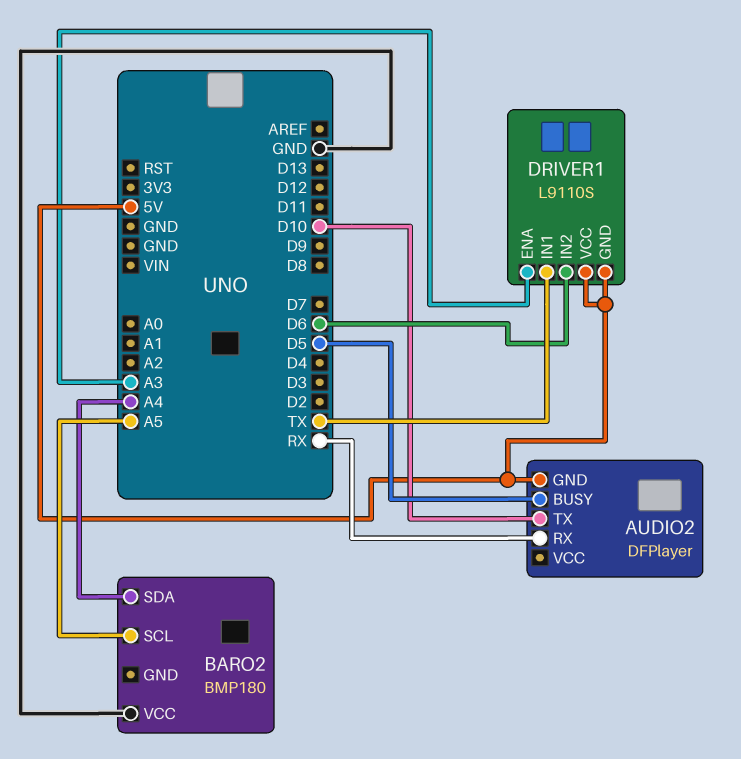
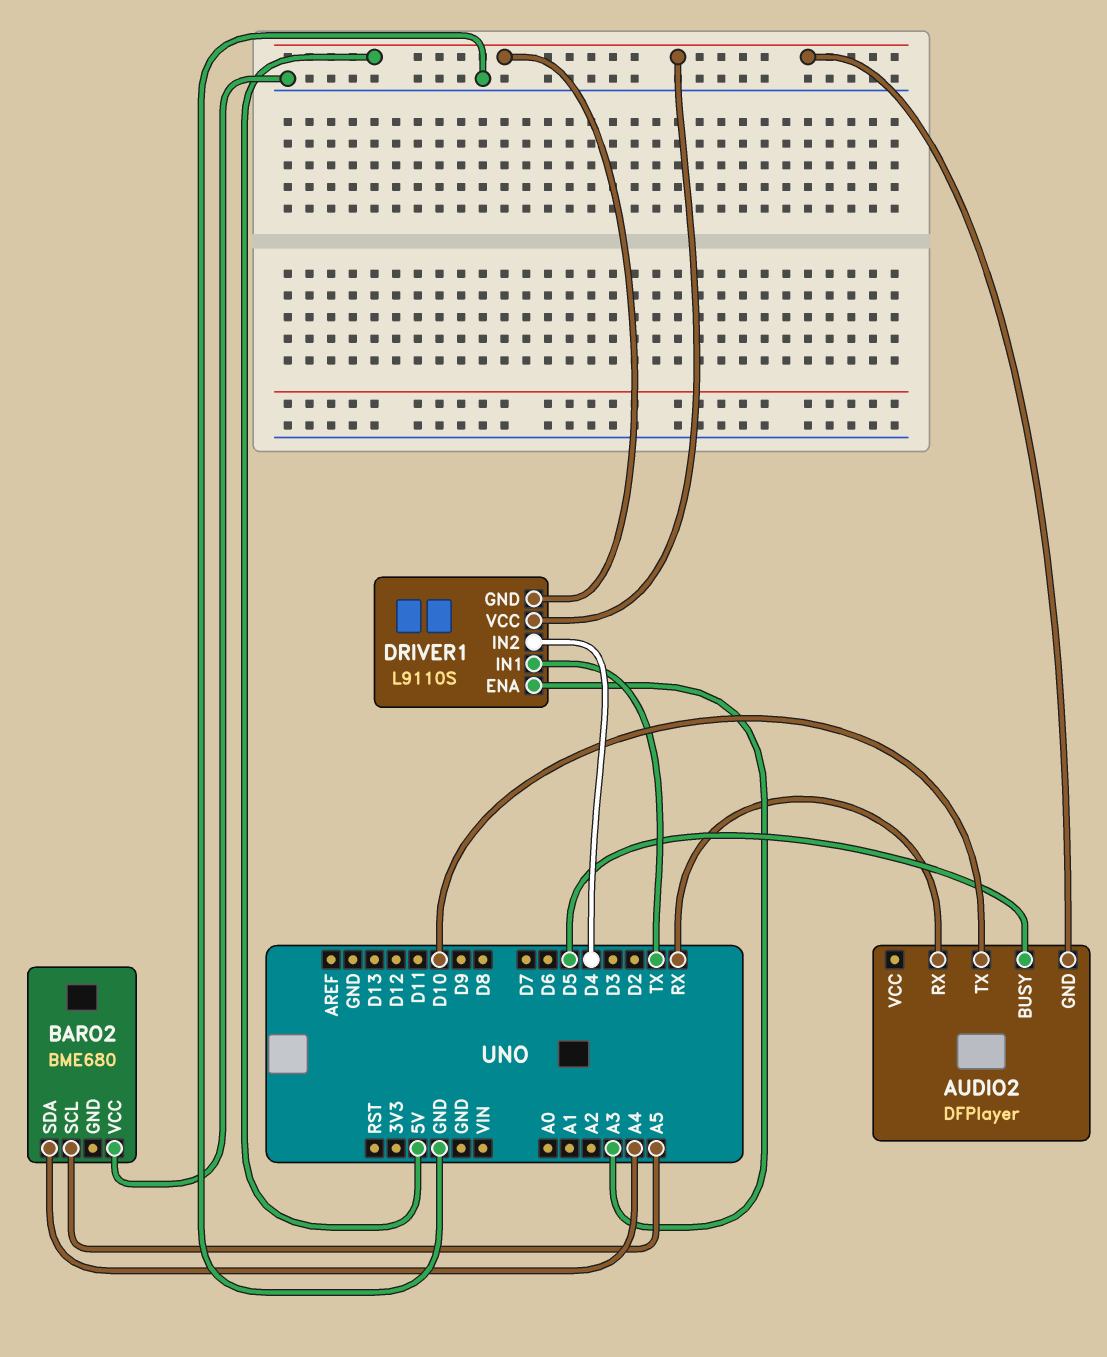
BARO2: BMP180 -> BME680
DRIVER1 pin IN2: D6 -> D4

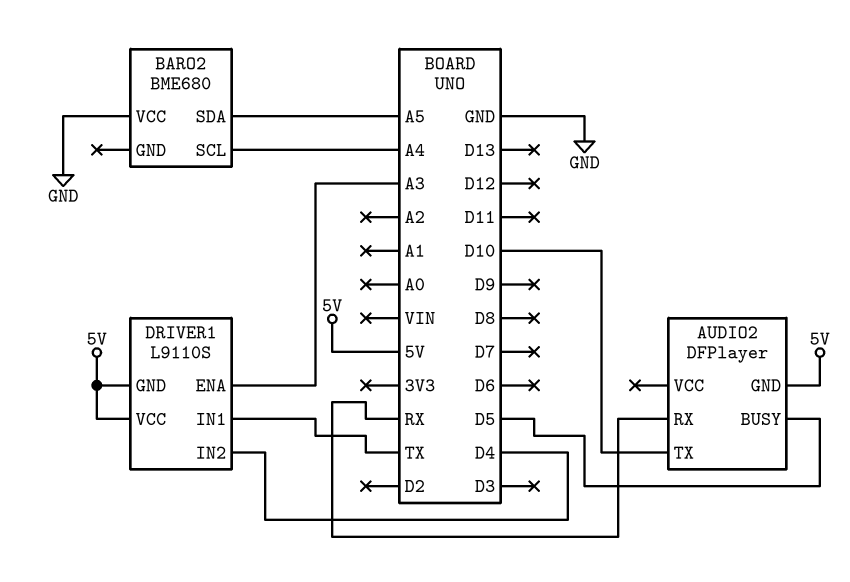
BARO2 pin SCL: A5 -> A4
BARO2 pin SDA: A4 -> A5

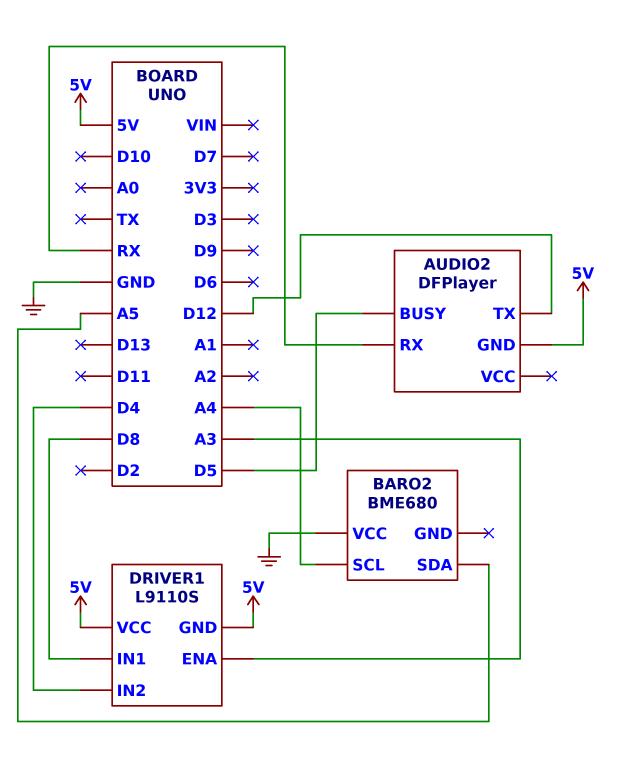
AUDIO2 pin TX: D10 -> D12
DRIVER1 pin IN1: TX -> D8

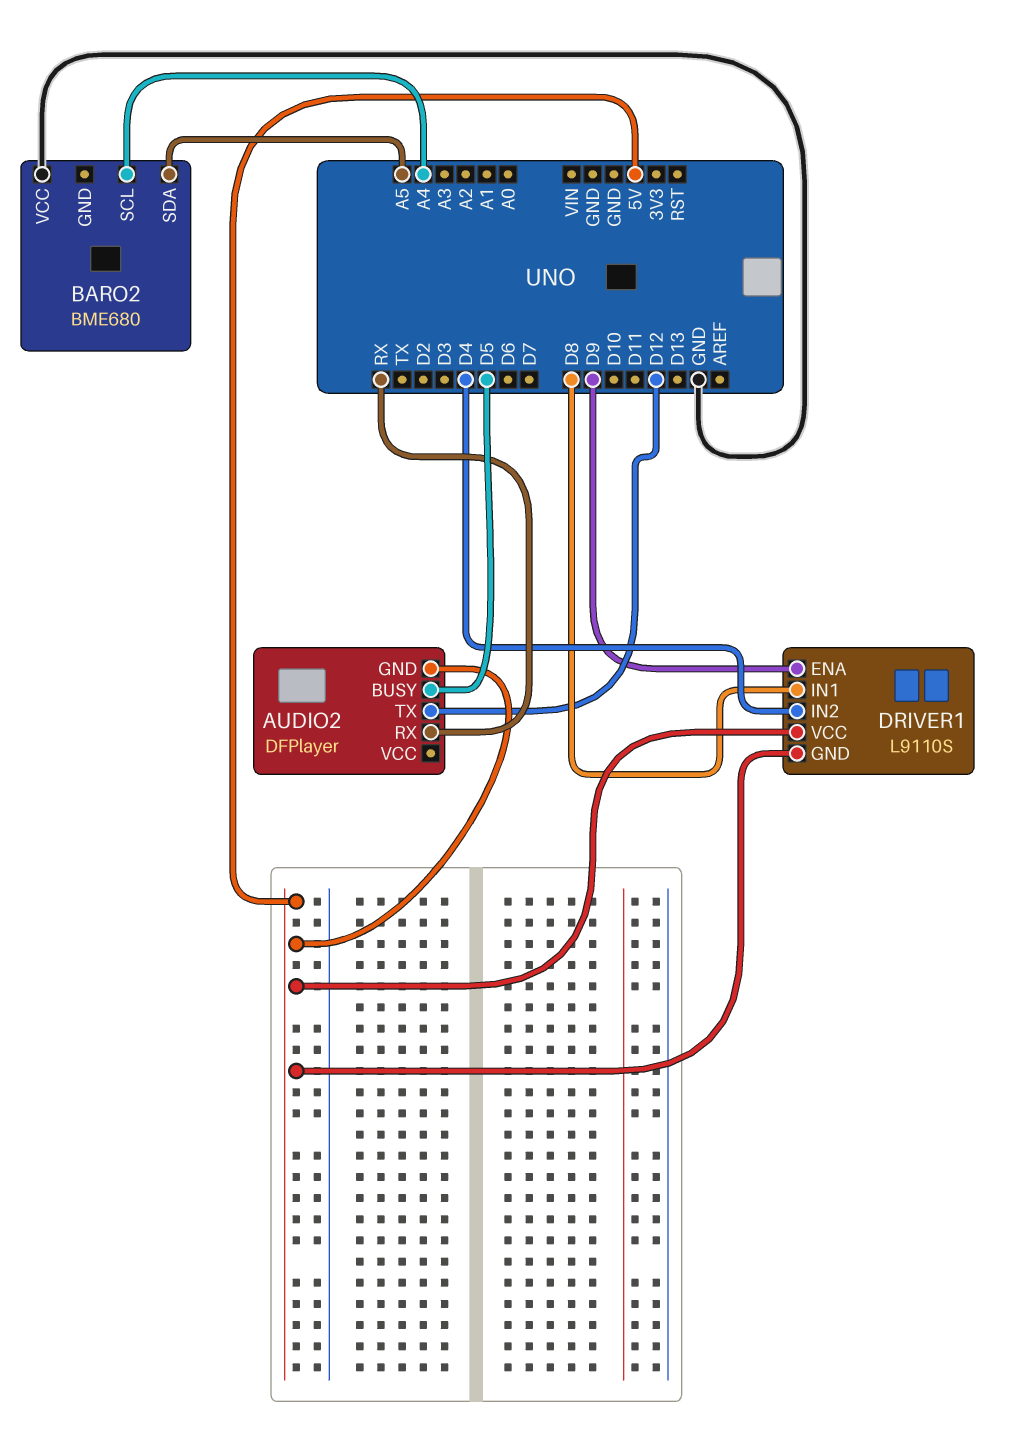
DRIVER1 pin ENA: A3 -> D9

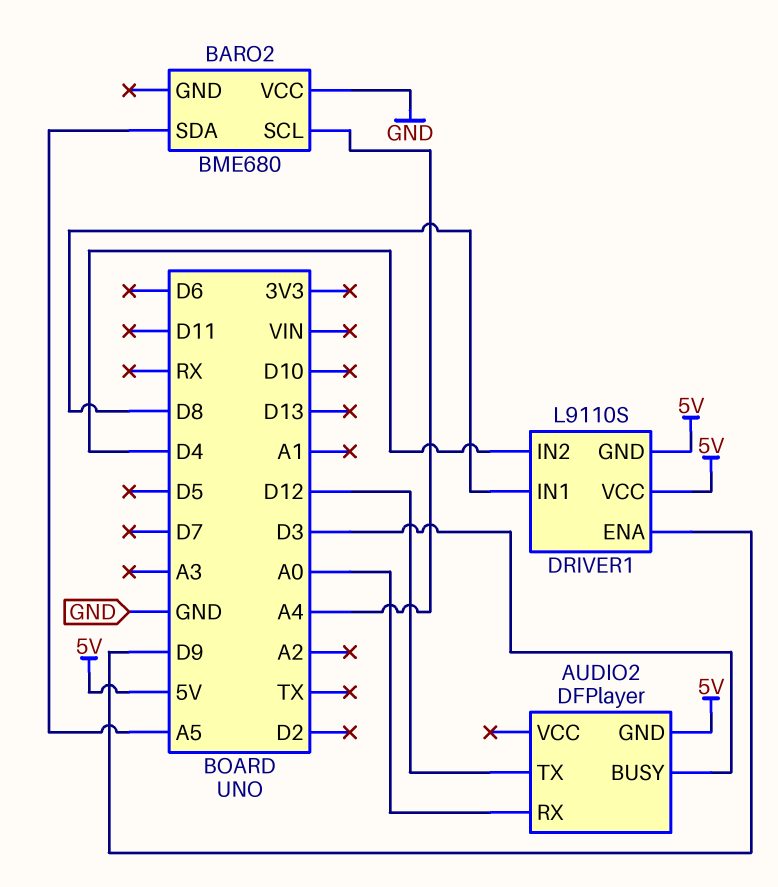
AUDIO2 pin BUSY: D5 -> D3
AUDIO2 pin RX: RX -> A0

